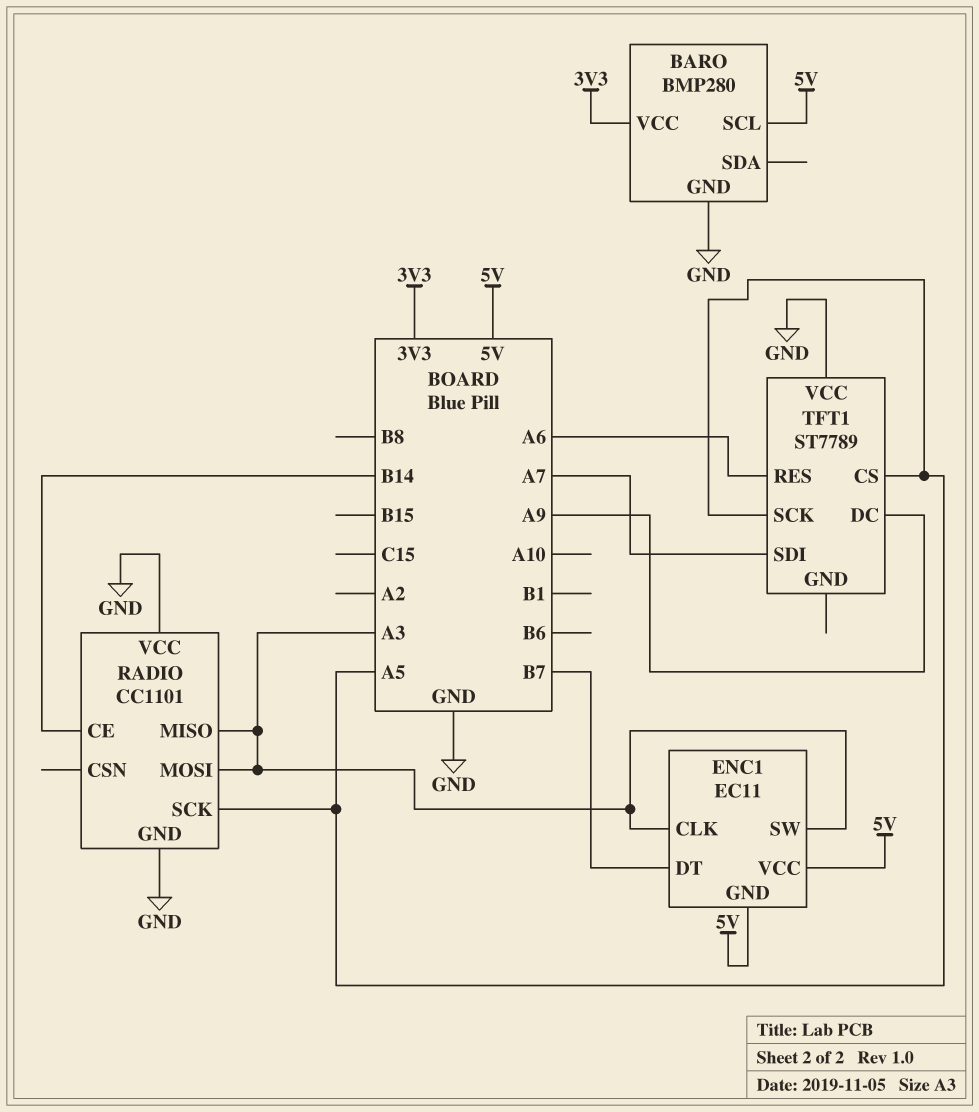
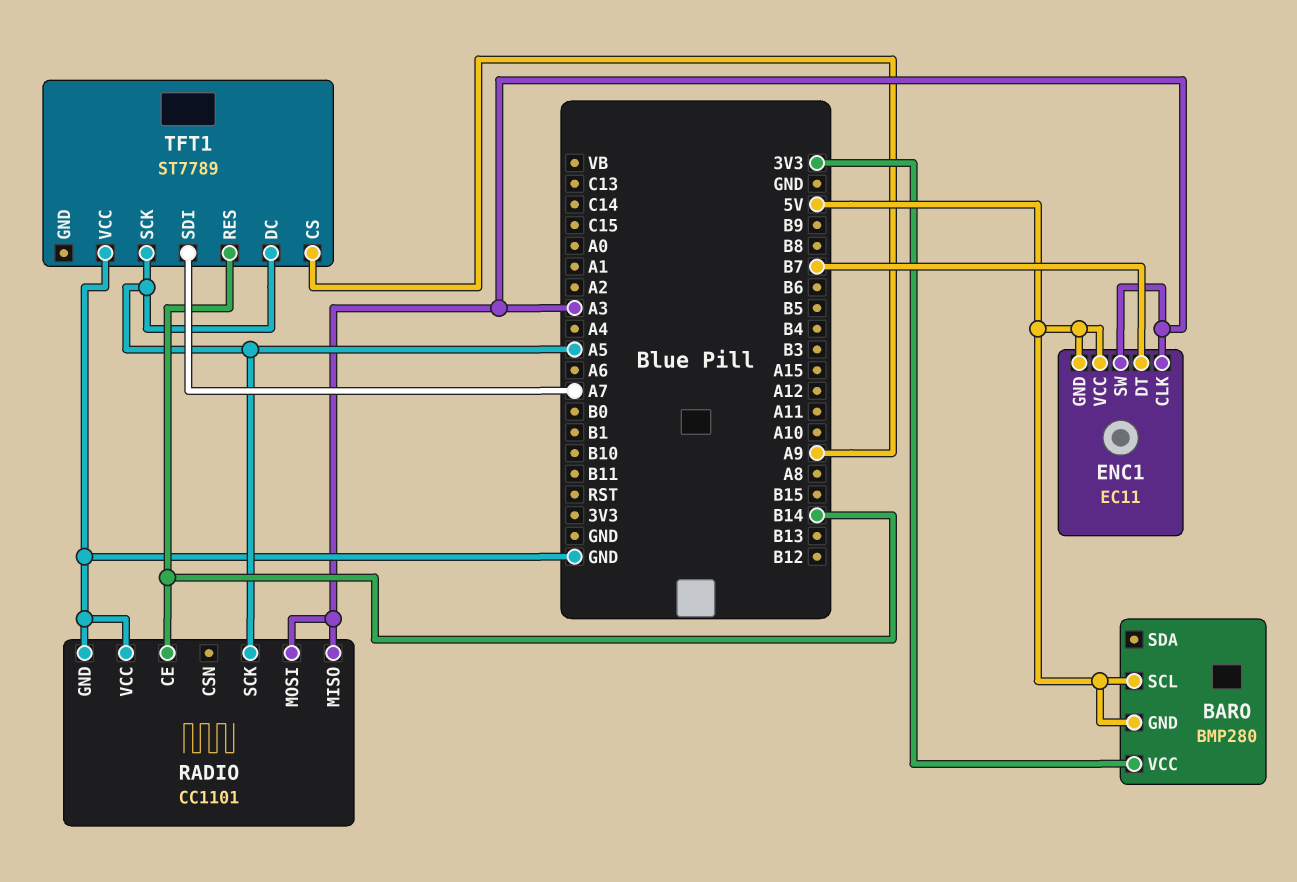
BARO pin GND: GND -> 5V
TFT1 pin CS: A5 -> A9
TFT1 pin DC: A9 -> A5
TFT1 pin RES: A6 -> B14

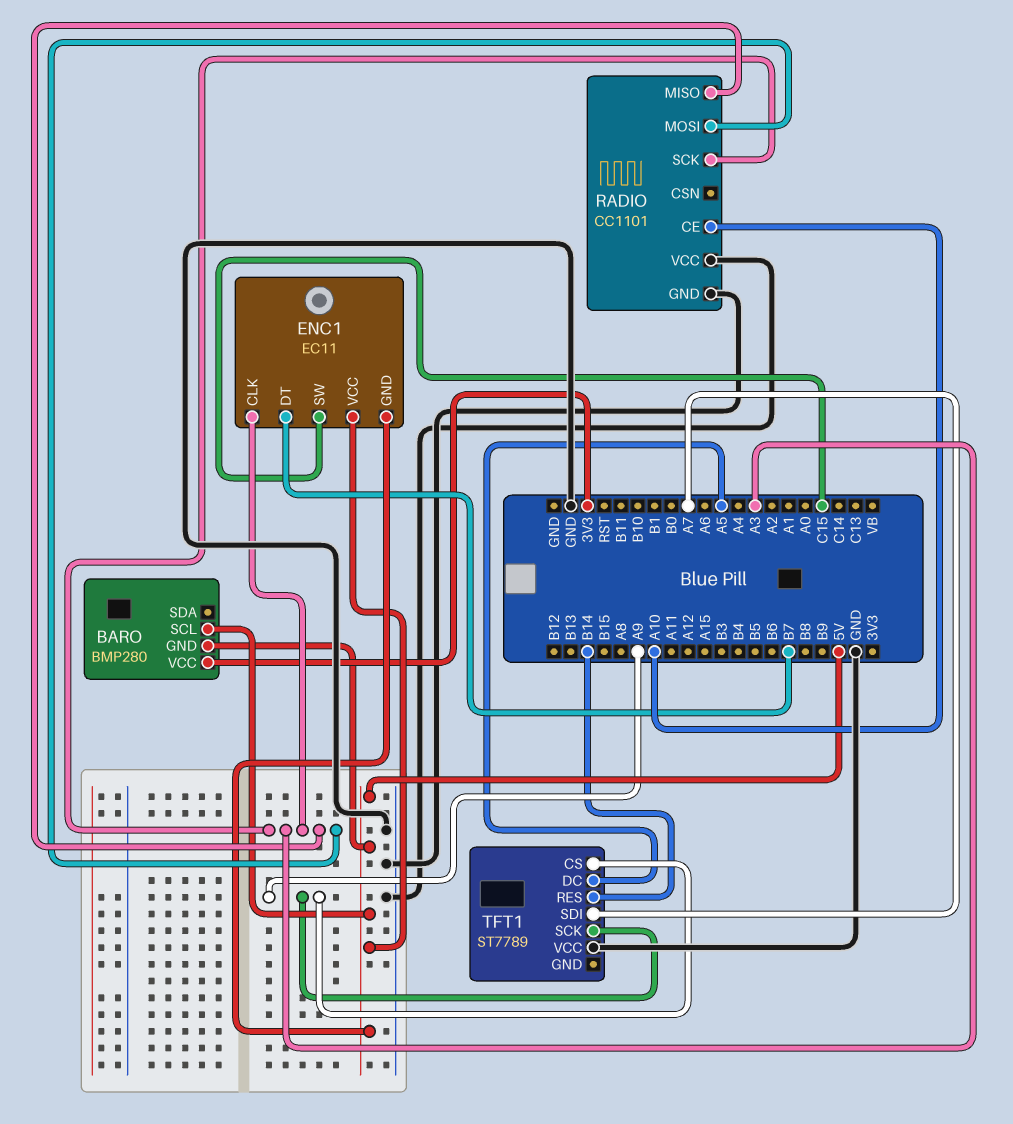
ENC1 pin SW: A3 -> C15
RADIO pin CE: B14 -> A10
RADIO pin SCK: A5 -> A3
TFT1 pin SCK: A5 -> A9

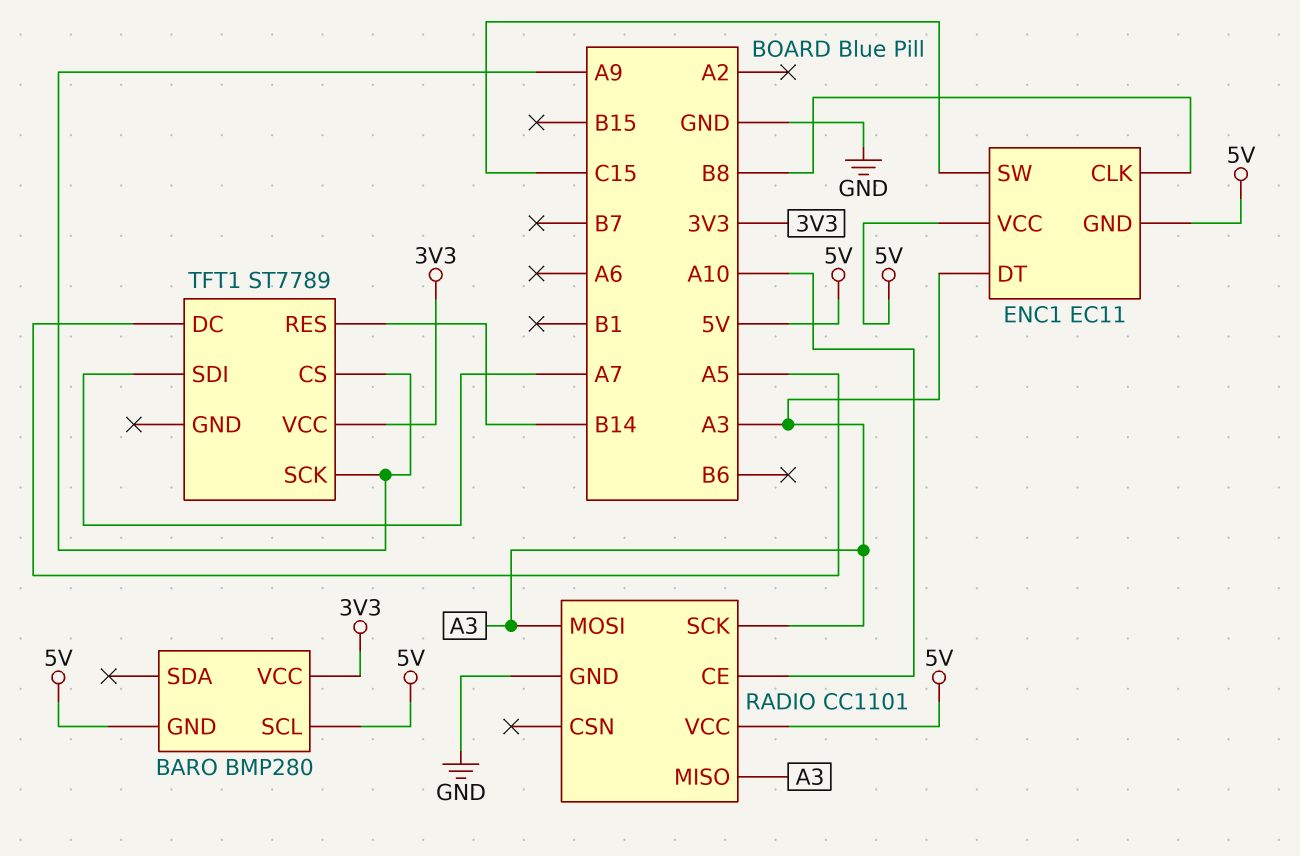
ENC1 pin CLK: A3 -> B8
ENC1 pin DT: B7 -> A3
RADIO pin VCC: GND -> 5V
TFT1 pin VCC: GND -> 3V3

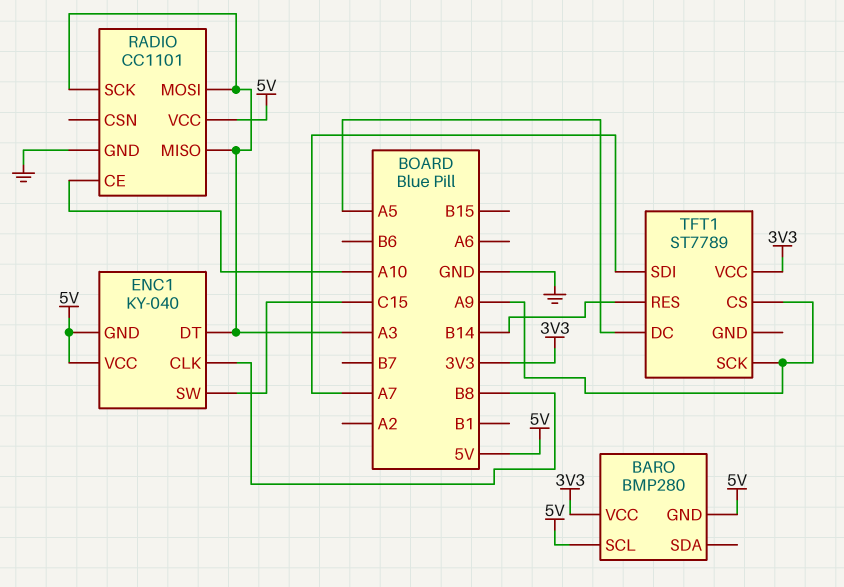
ENC1: EC11 -> KY-040

